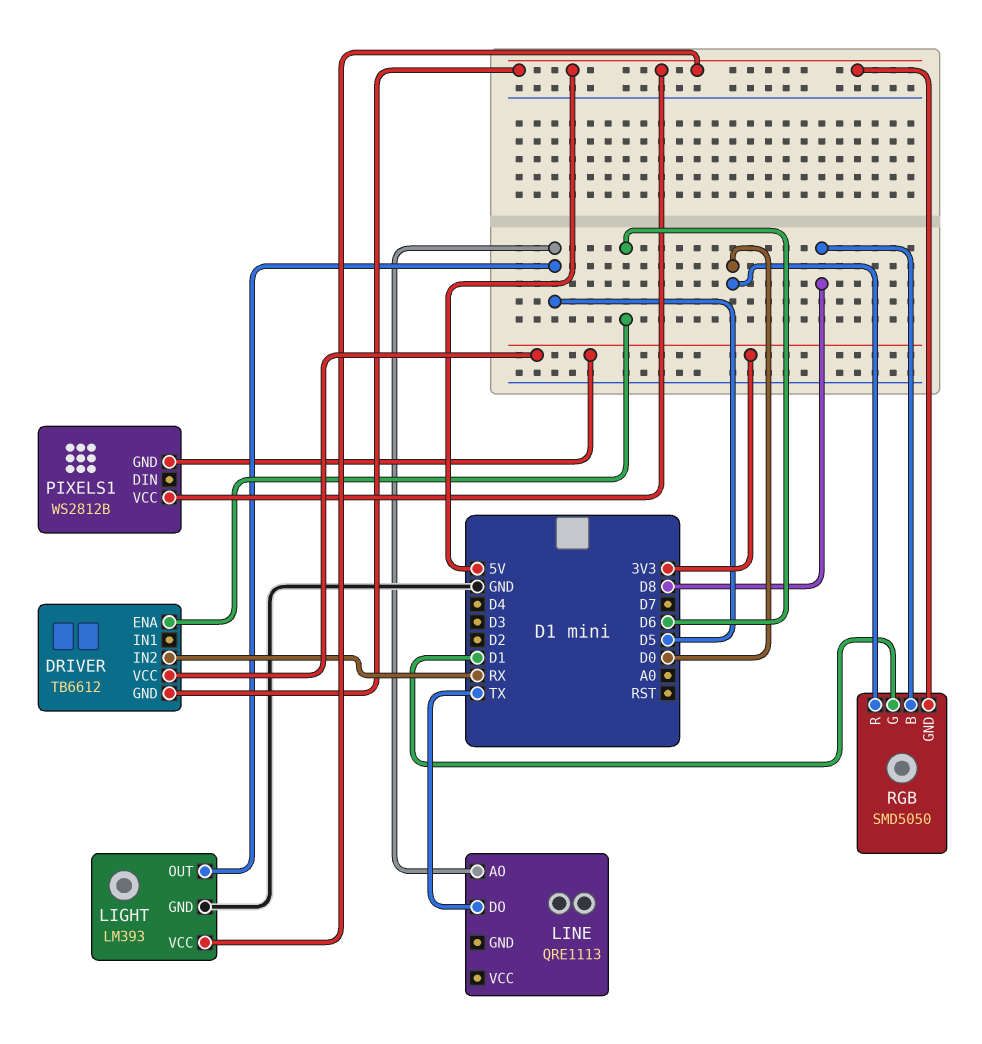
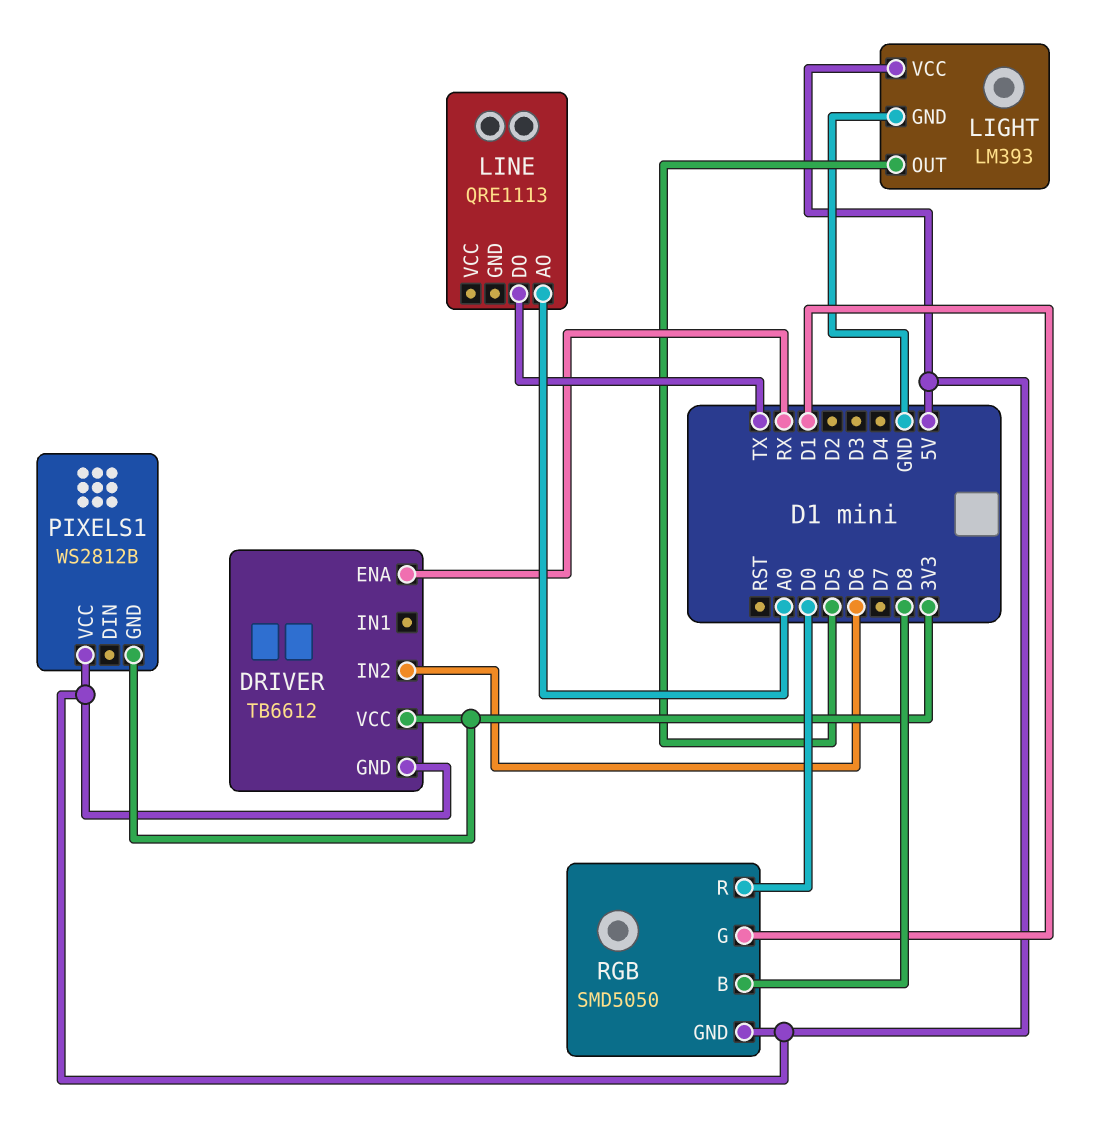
DRIVER pin ENA: D6 -> RX
DRIVER pin IN2: RX -> D6
LINE pin AO: D5 -> A0

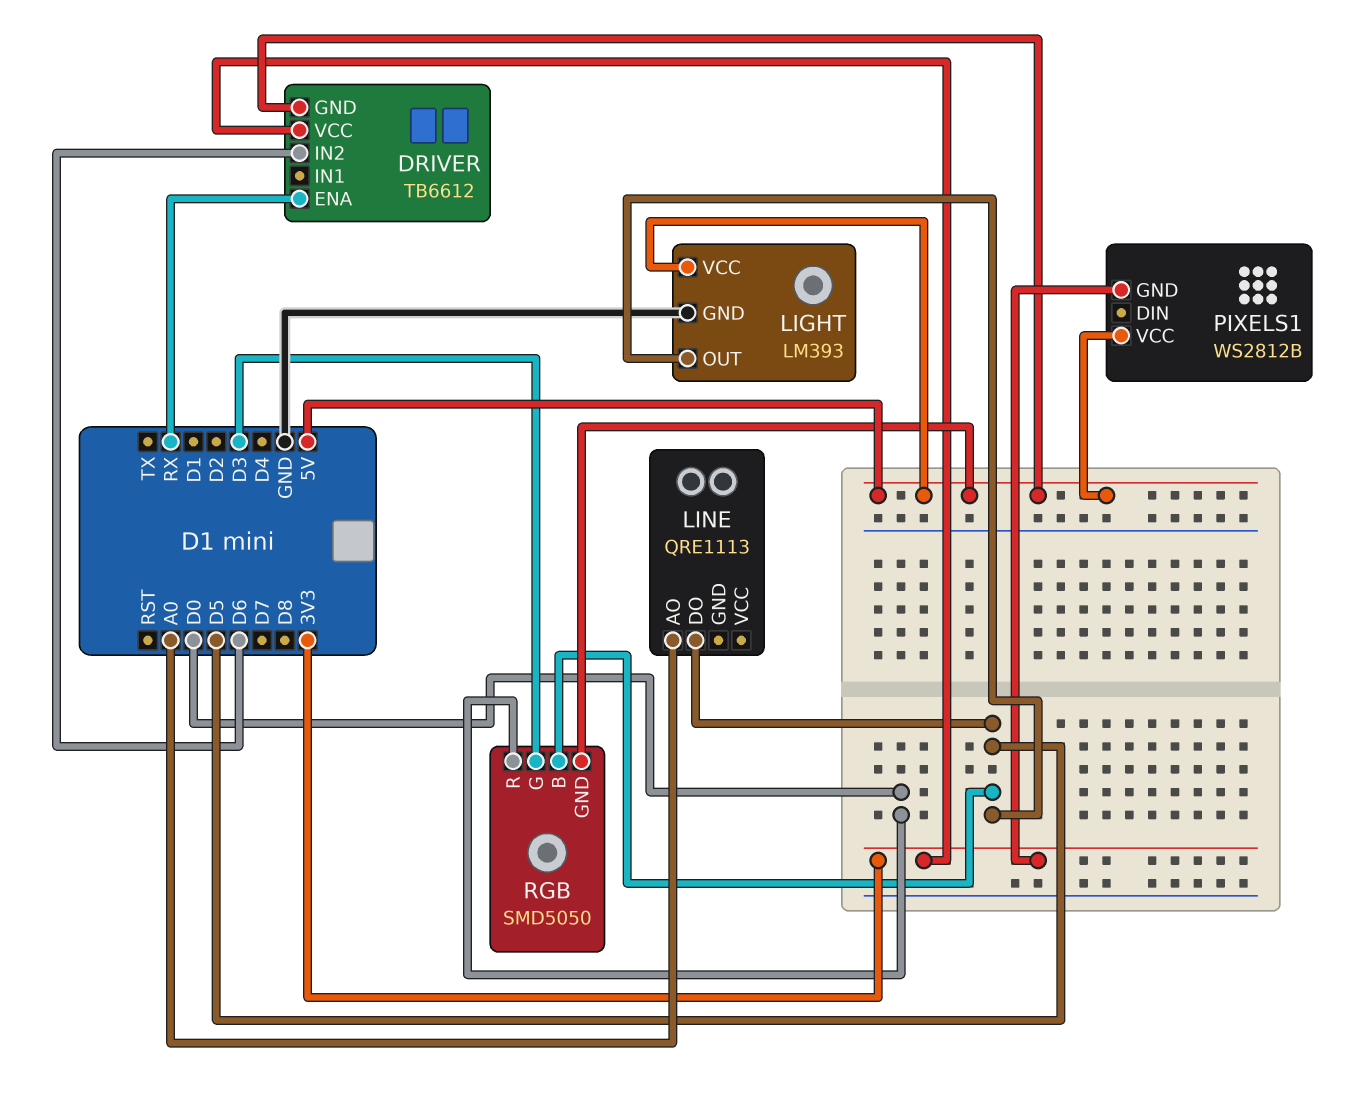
LINE pin DO: TX -> D5
RGB pin B: D8 -> D5
RGB pin G: D1 -> D3

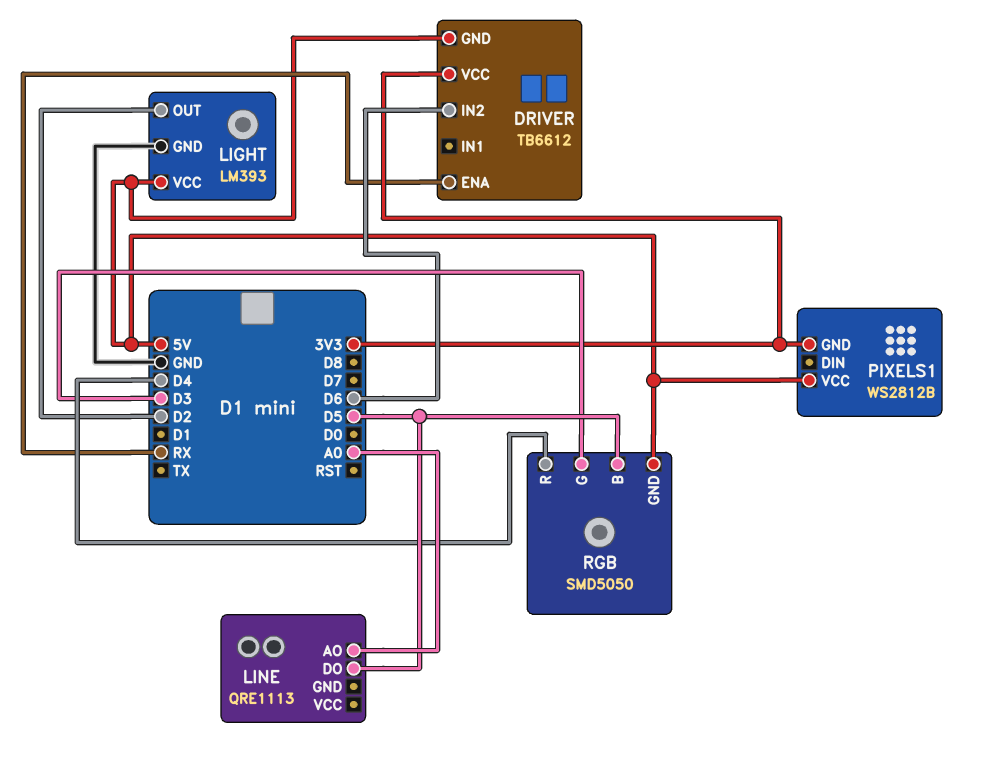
LIGHT pin OUT: D5 -> D2
RGB pin R: D0 -> D4

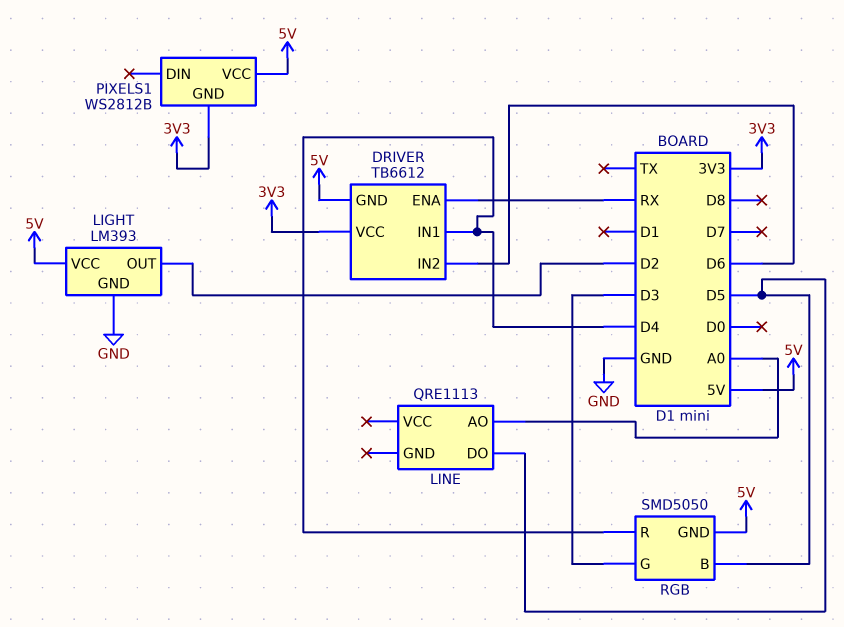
DRIVER pin IN1: none -> D4

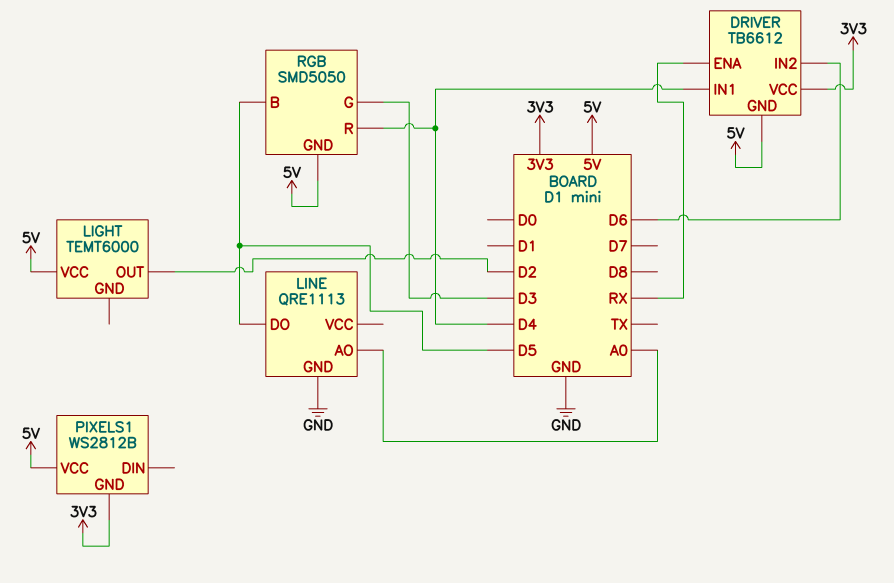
LIGHT: LM393 -> TEMT6000
LIGHT pin GND: GND -> none
LINE pin GND: none -> GND

